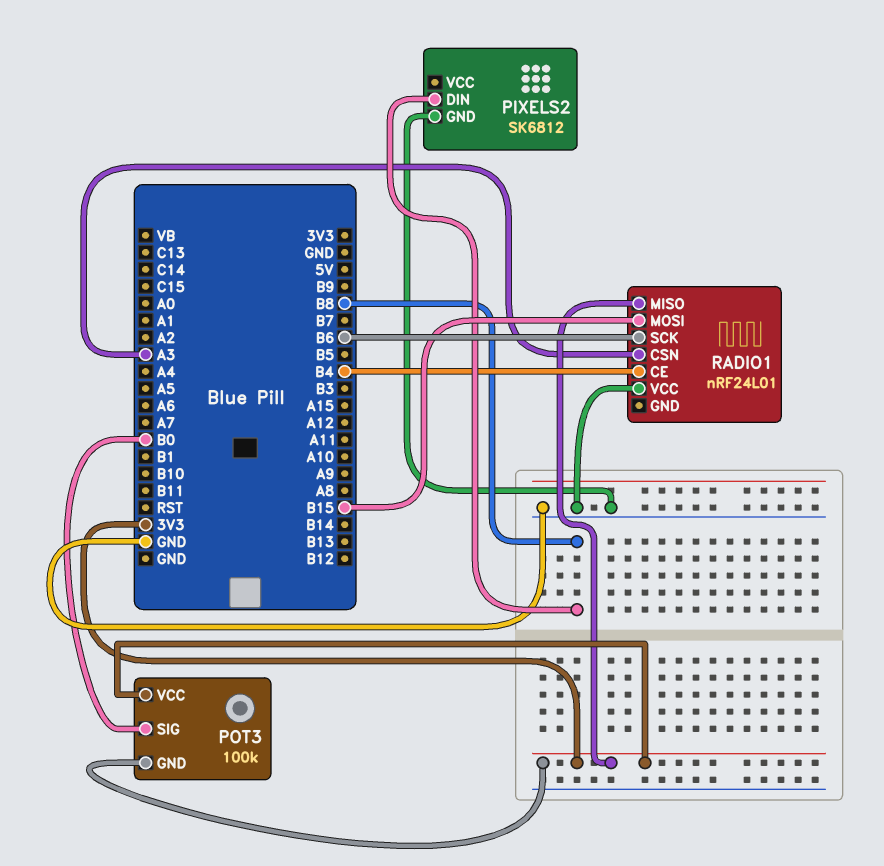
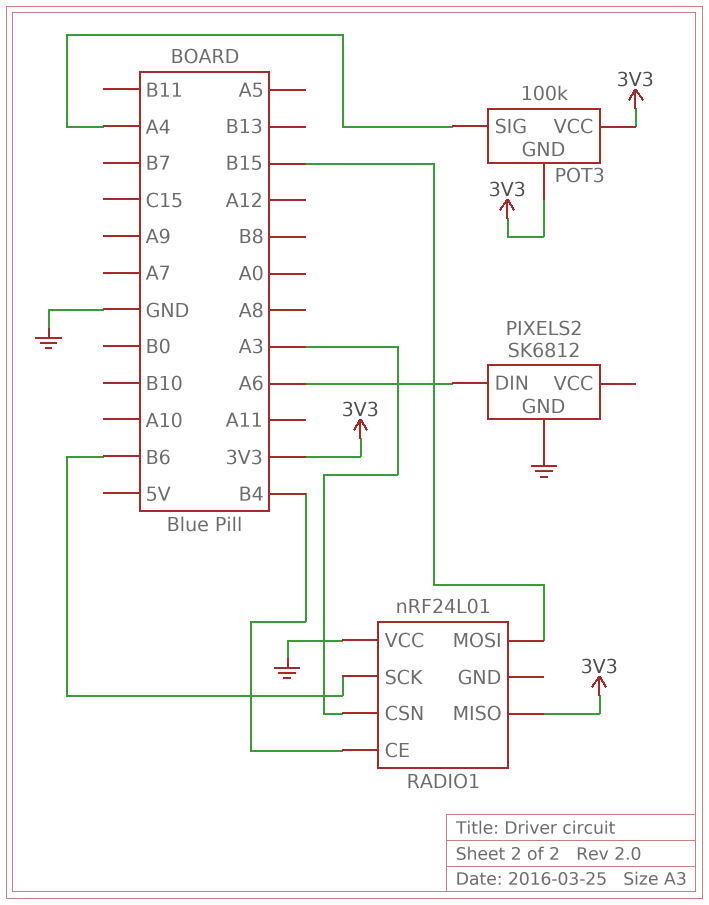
PIXELS2 pin DIN: B8 -> A6
POT3 pin SIG: B0 -> A4

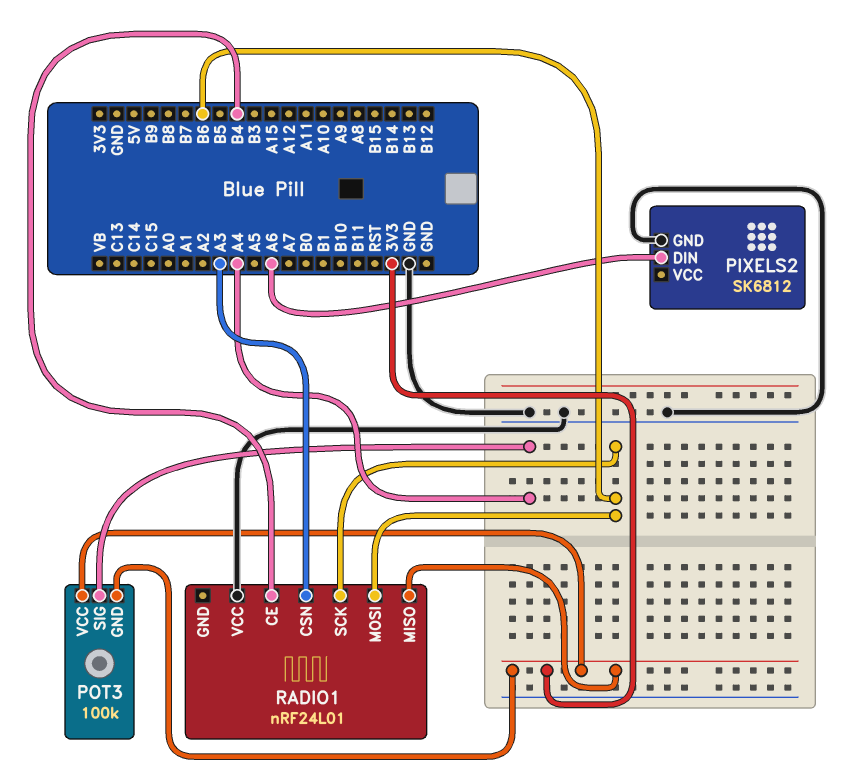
RADIO1 pin MOSI: B15 -> B6

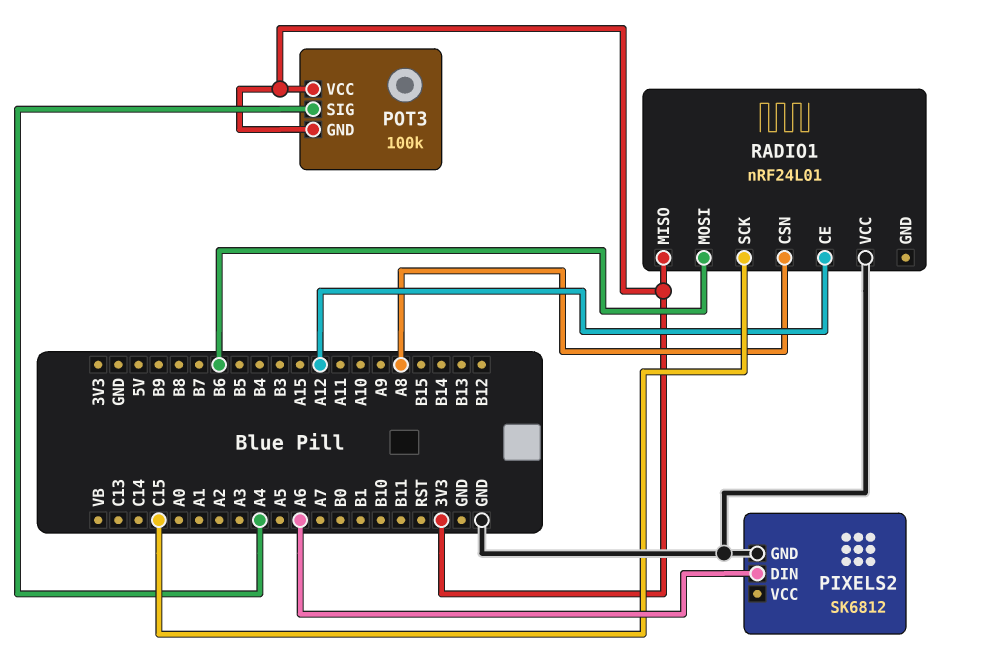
RADIO1 pin CE: B4 -> A12
RADIO1 pin CSN: A3 -> A8
RADIO1 pin SCK: B6 -> C15

